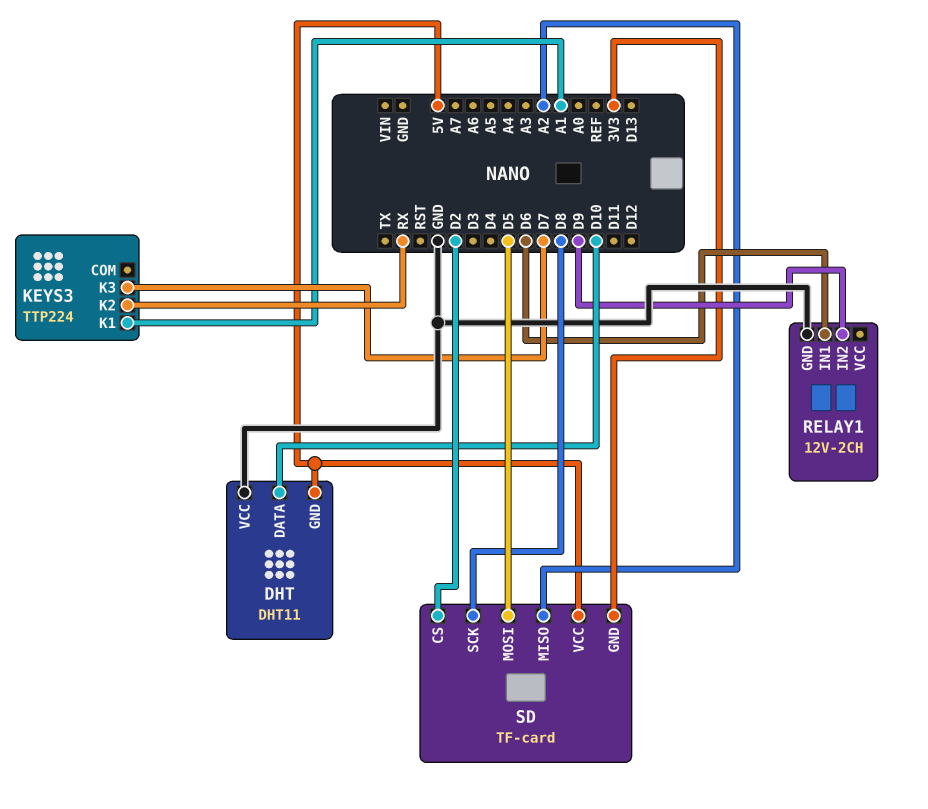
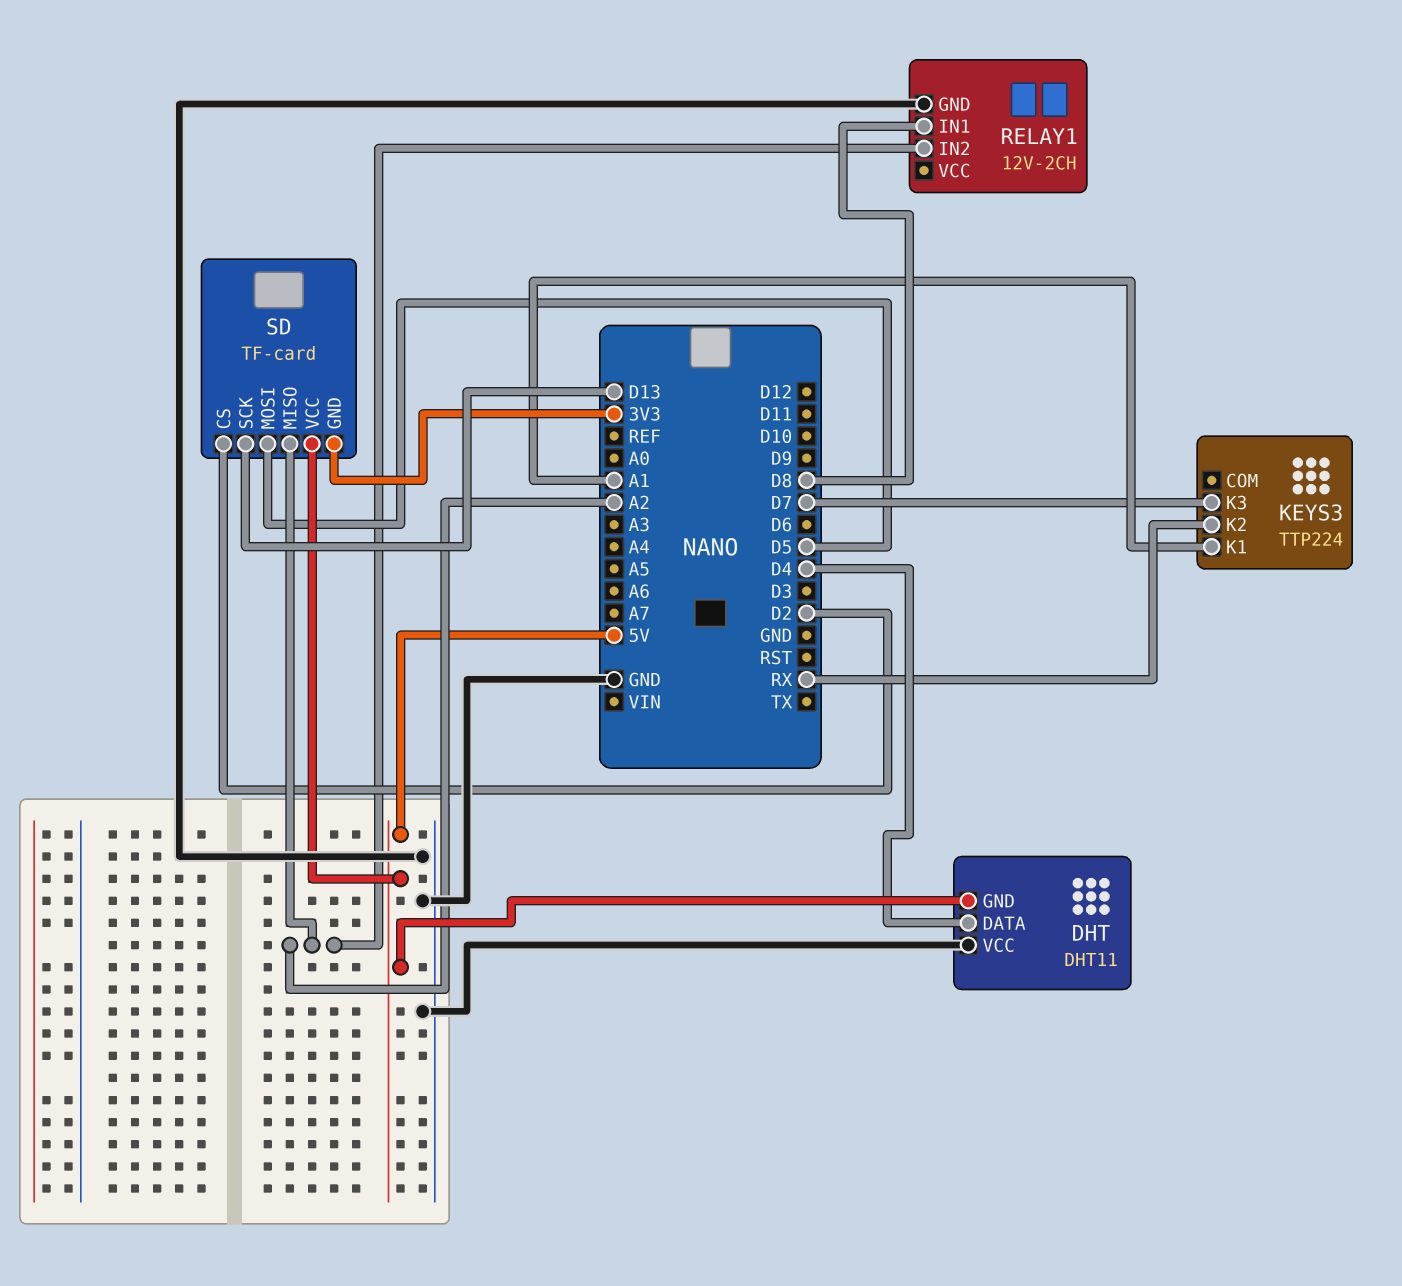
DHT pin DATA: D10 -> D4
RELAY1 pin IN1: D6 -> D8
RELAY1 pin IN2: D9 -> A2
SD pin SCK: D8 -> D13

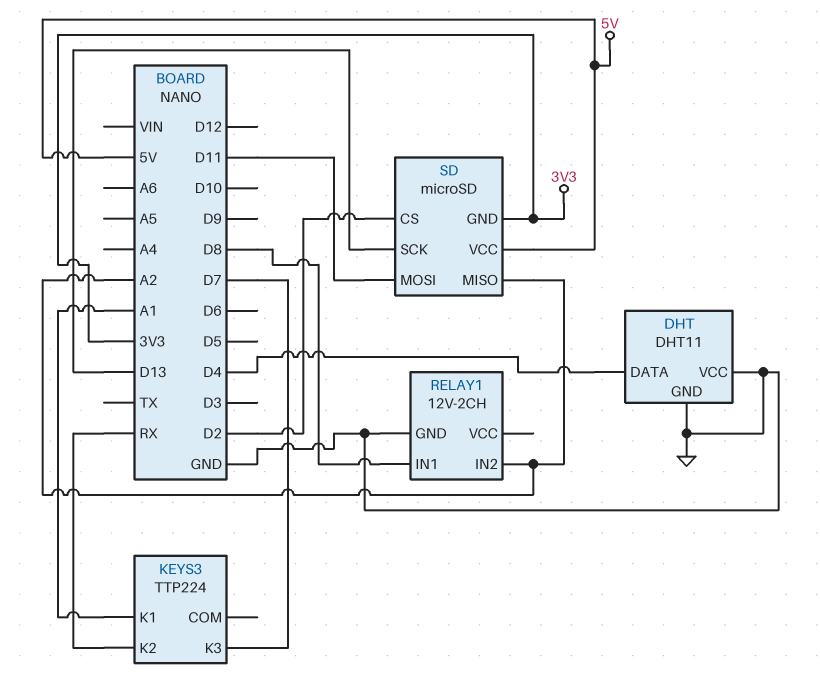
DHT pin GND: 5V -> GND
SD: TF-card -> microSD
SD pin MOSI: D5 -> D11

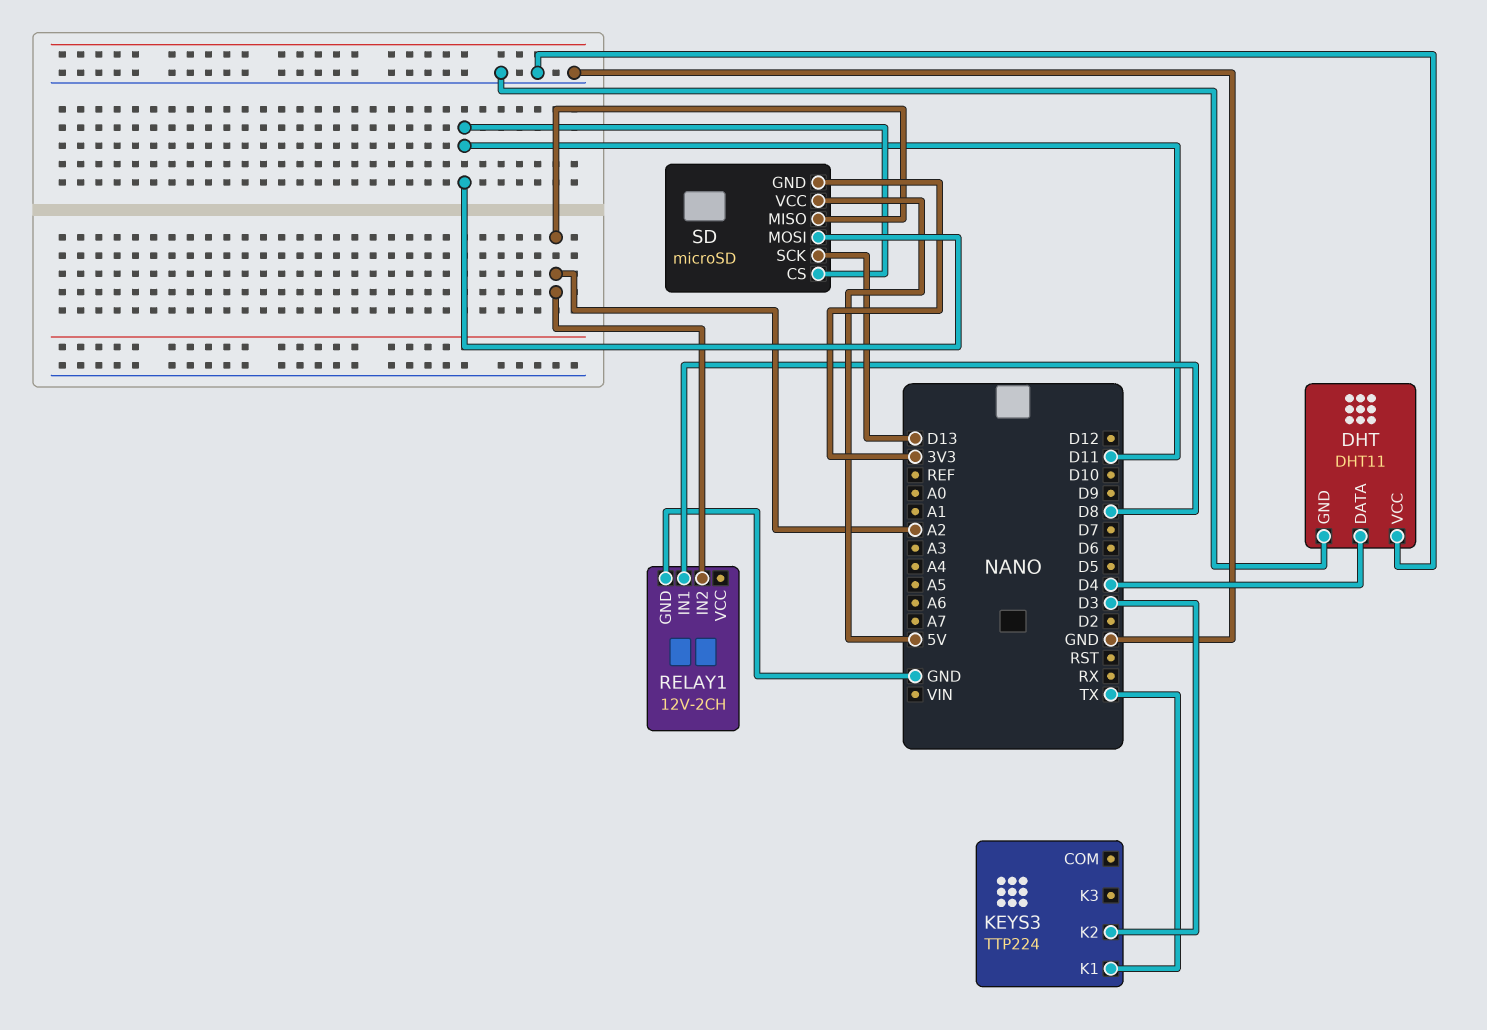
KEYS3 pin K1: A1 -> TX
KEYS3 pin K2: RX -> D3
KEYS3 pin K3: D7 -> none
SD pin CS: D2 -> D11

